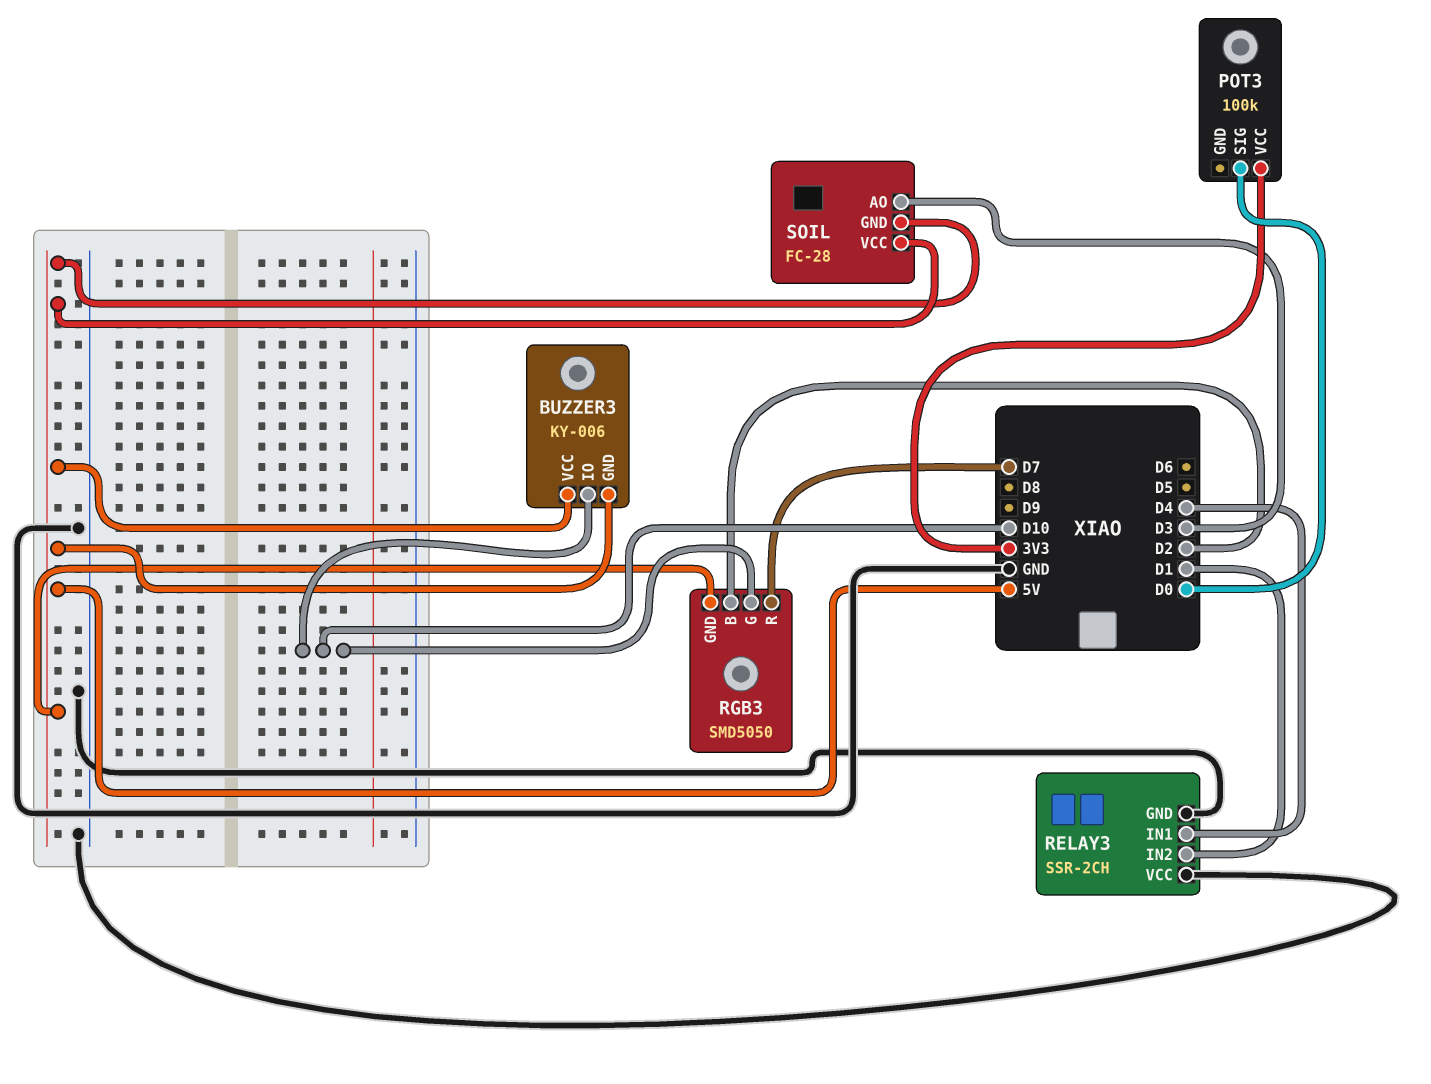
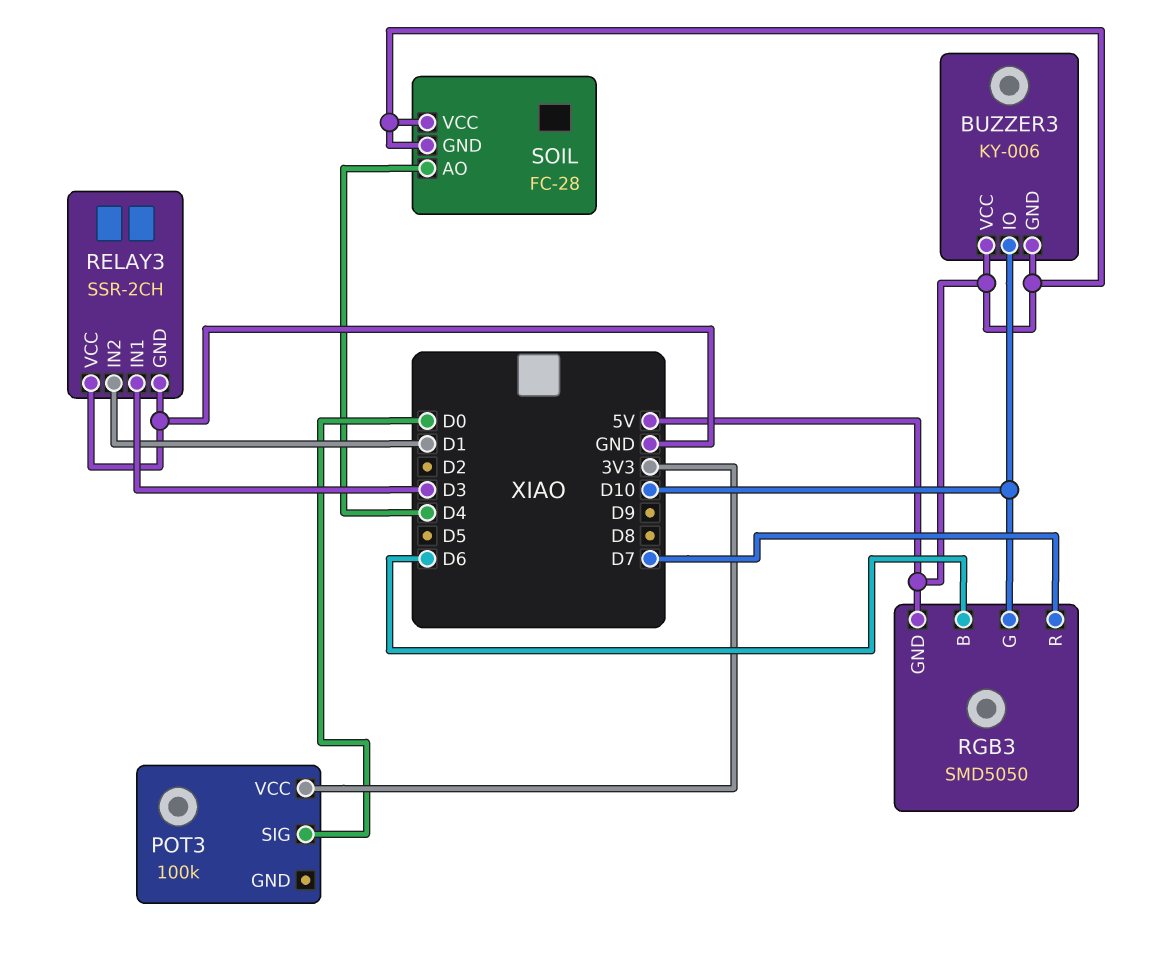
RELAY3 pin IN1: D4 -> D3
RGB3 pin B: D2 -> D6
SOIL pin AO: D3 -> D4

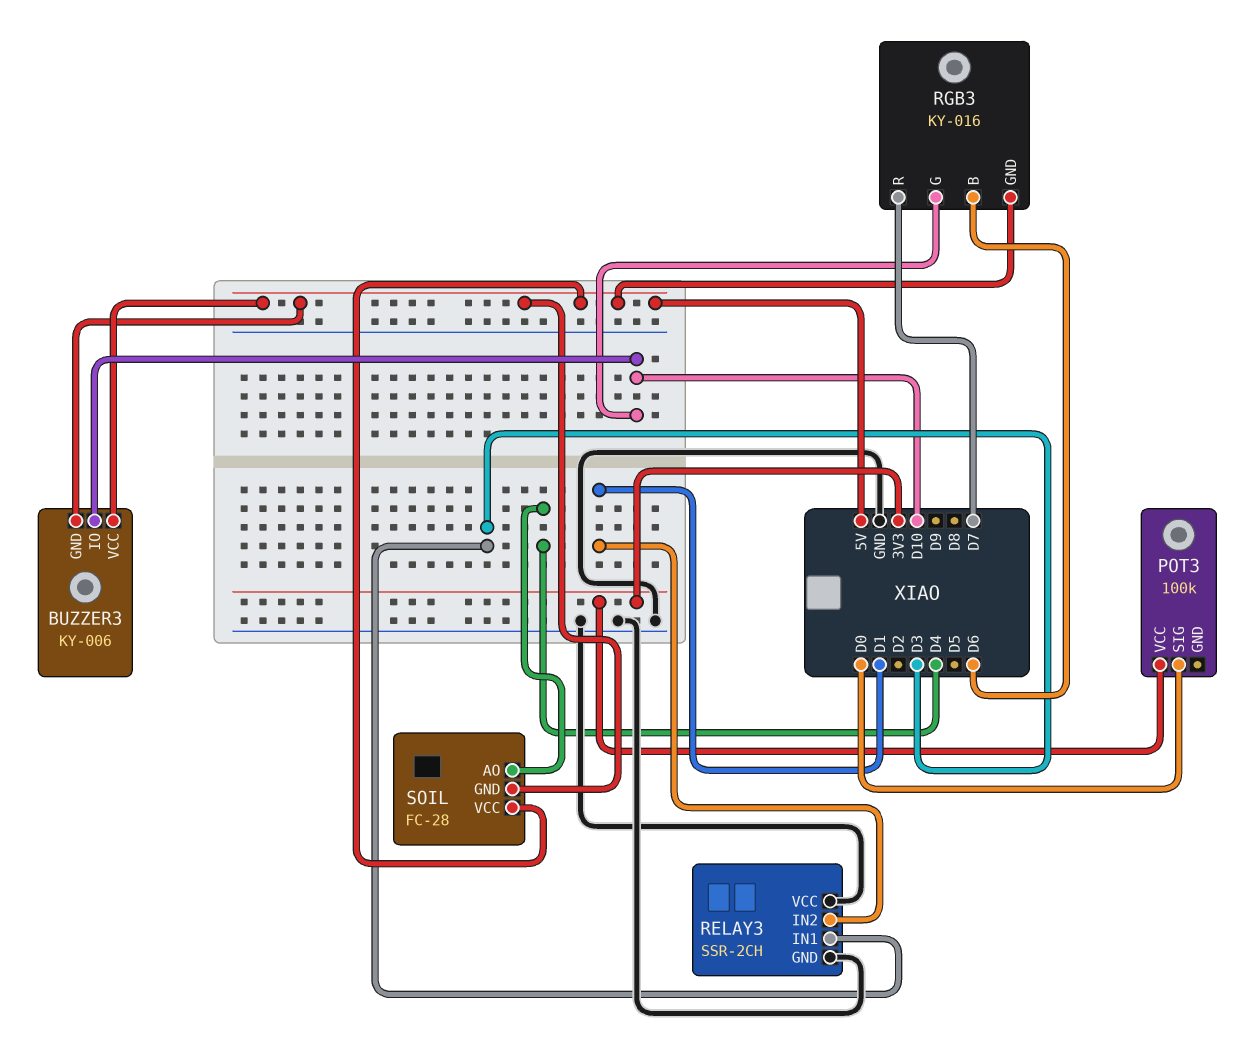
RGB3: SMD5050 -> KY-016

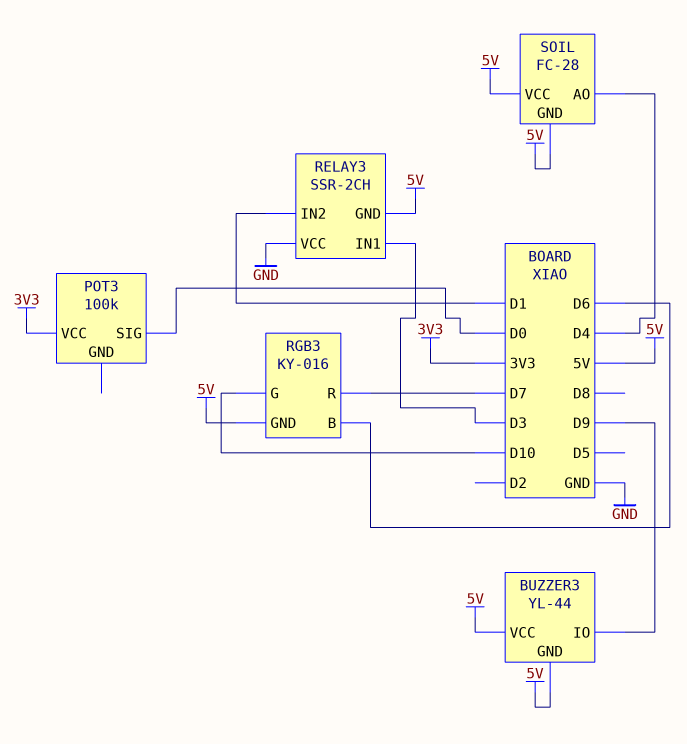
BUZZER3: KY-006 -> YL-44
BUZZER3 pin IO: D10 -> D9
RELAY3 pin GND: GND -> 5V

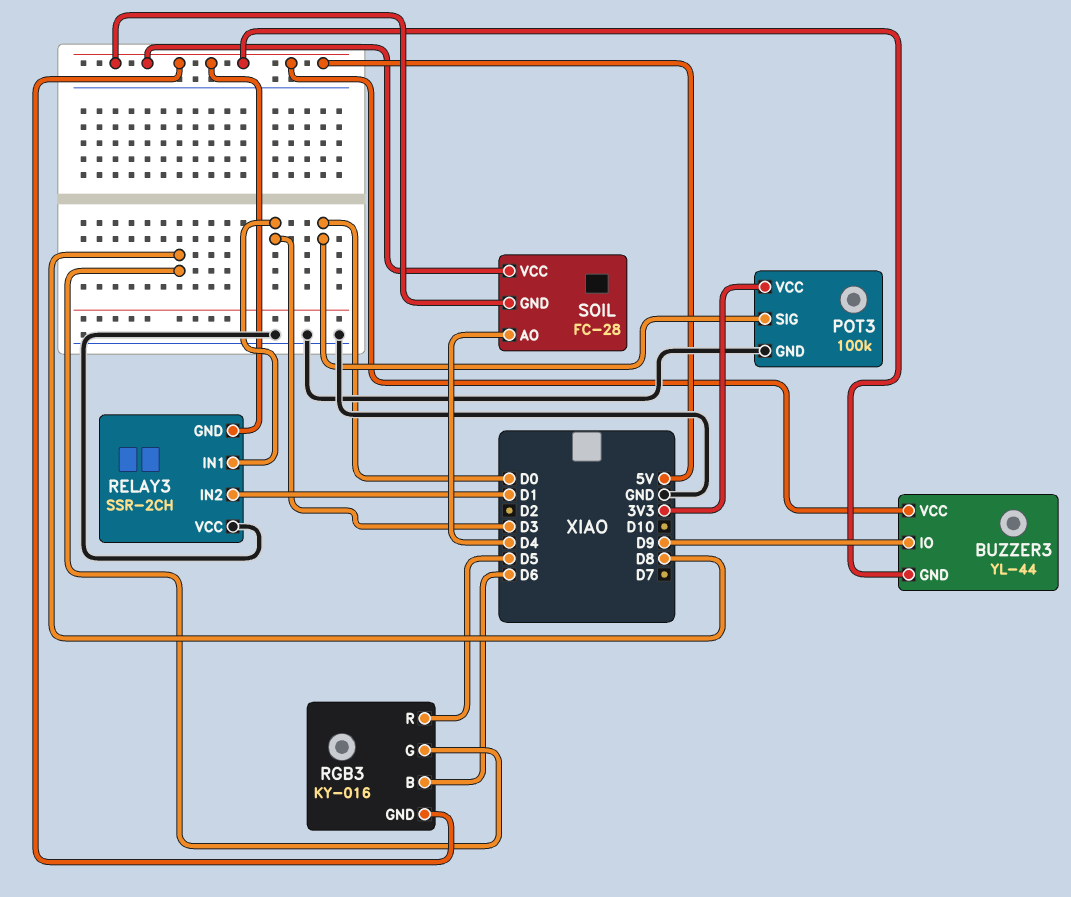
POT3 pin GND: none -> GND
RGB3 pin G: D10 -> D8
RGB3 pin R: D7 -> D5

